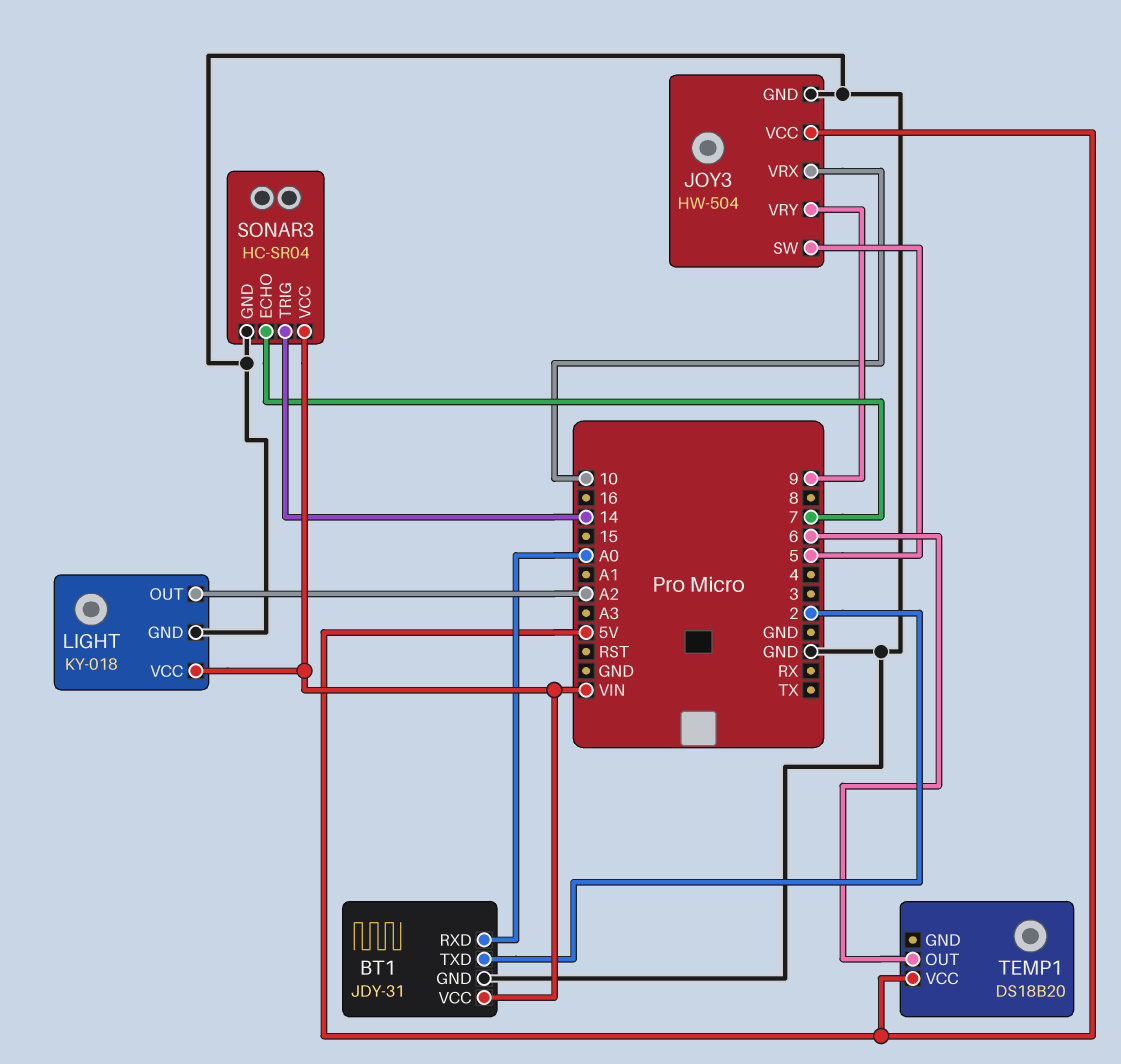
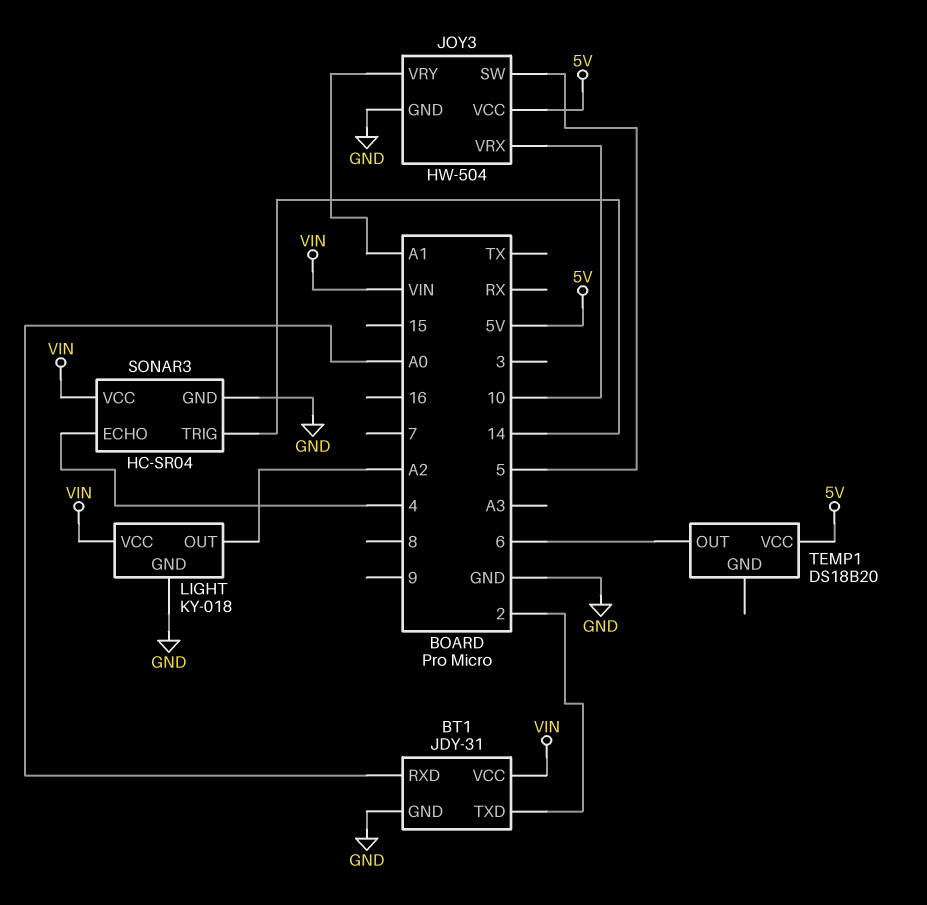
JOY3 pin VRY: 9 -> A1
SONAR3 pin ECHO: 7 -> 4

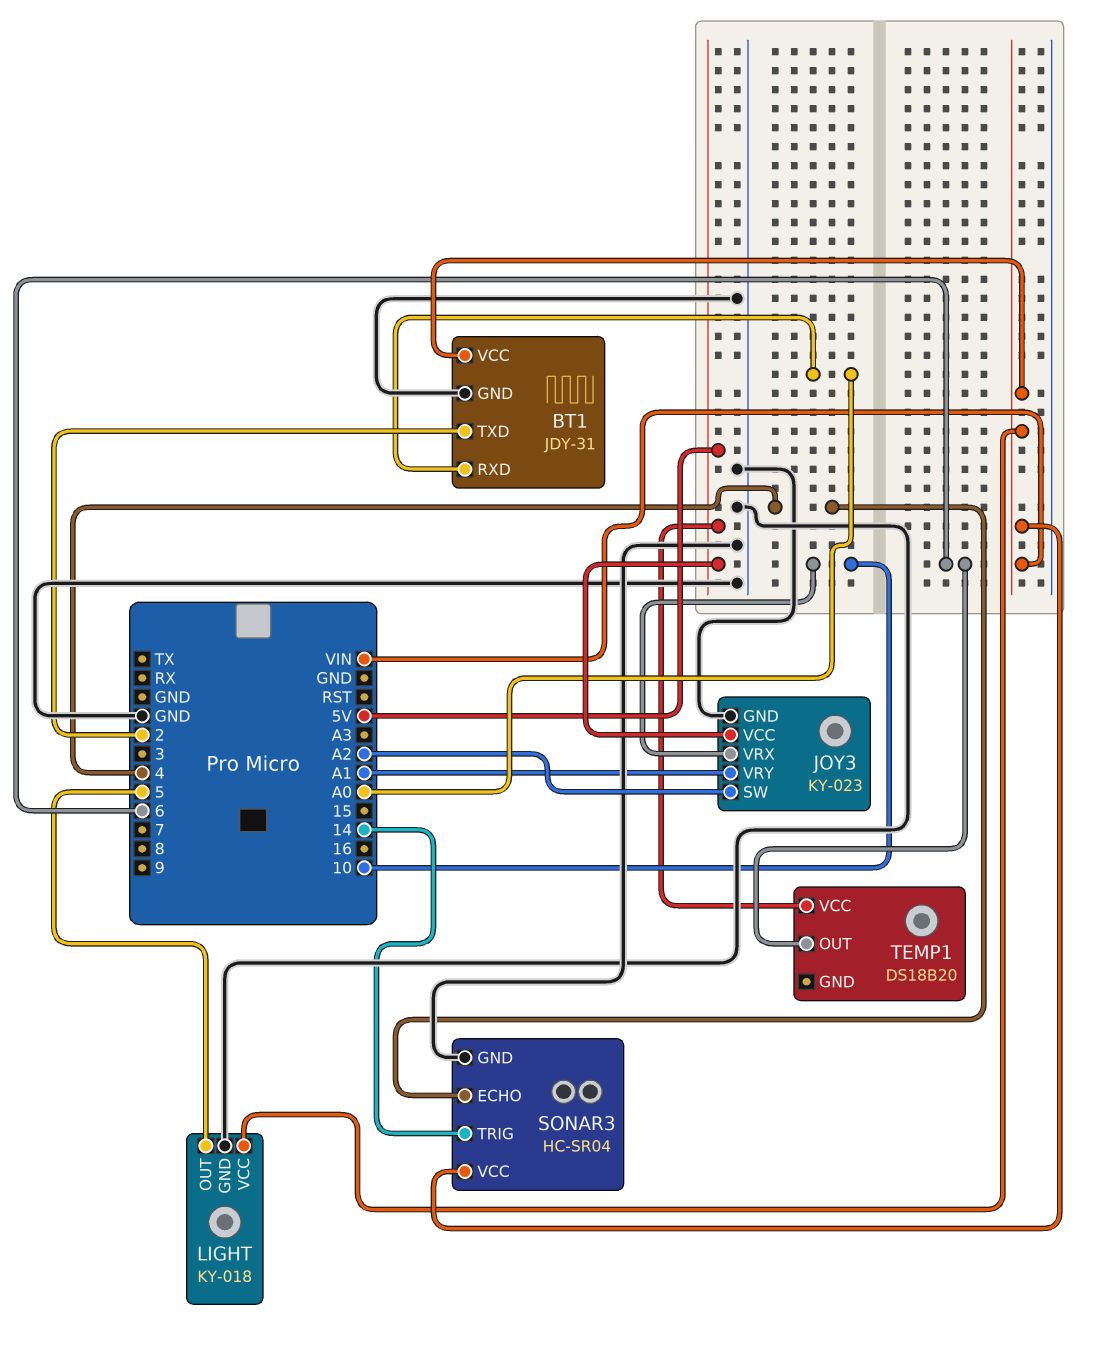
JOY3: HW-504 -> KY-023
JOY3 pin SW: 5 -> A2
LIGHT pin OUT: A2 -> 5

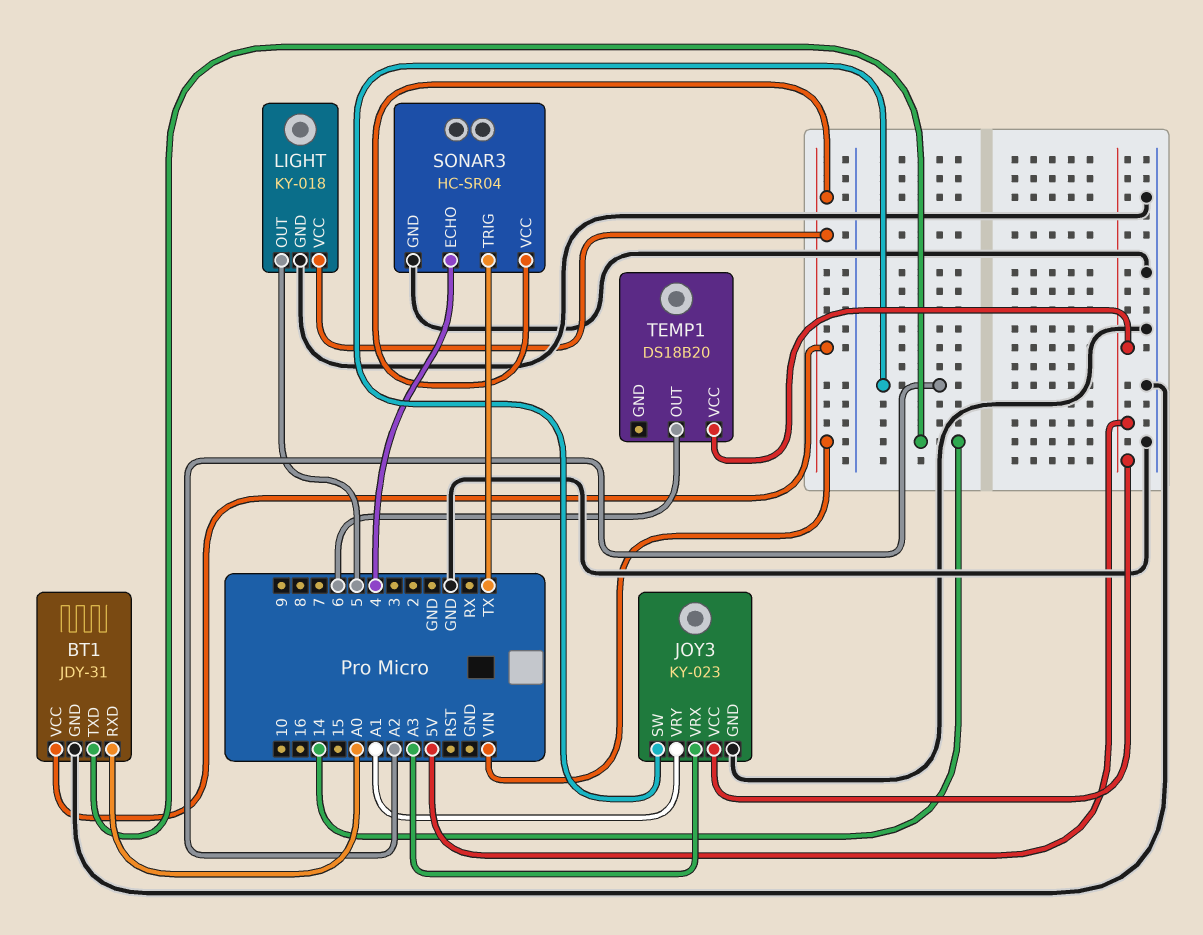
BT1 pin TXD: 2 -> 14
JOY3 pin VRX: 10 -> A3
SONAR3 pin TRIG: 14 -> TX

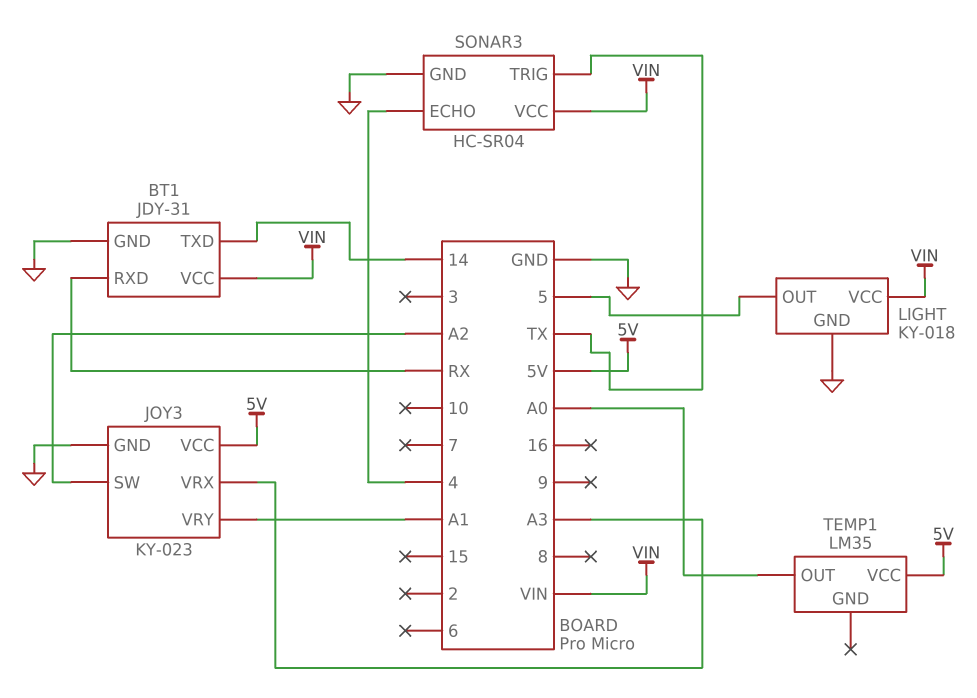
BT1 pin RXD: A0 -> RX
TEMP1: DS18B20 -> LM35
TEMP1 pin OUT: 6 -> A0

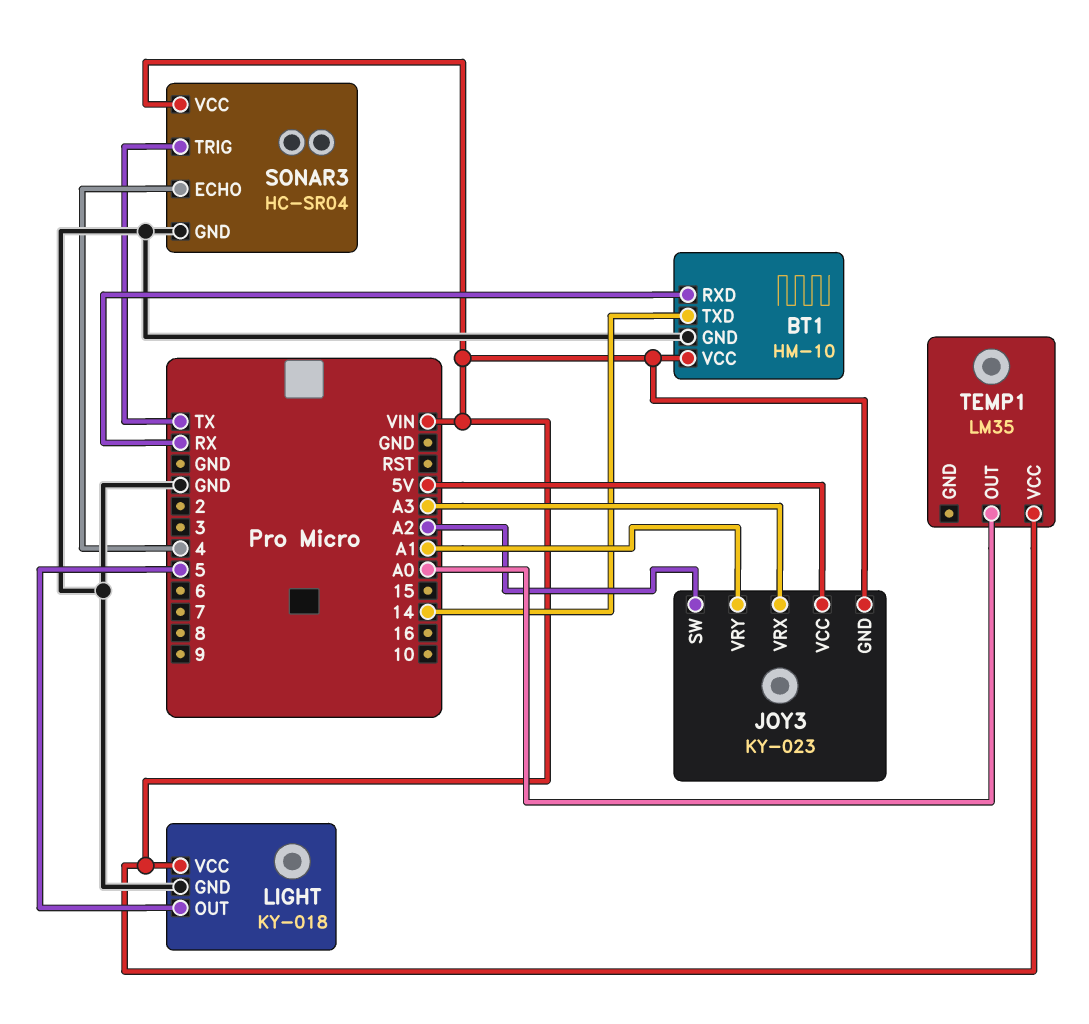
BT1: JDY-31 -> HM-10
JOY3 pin GND: GND -> VIN
TEMP1 pin VCC: 5V -> VIN

